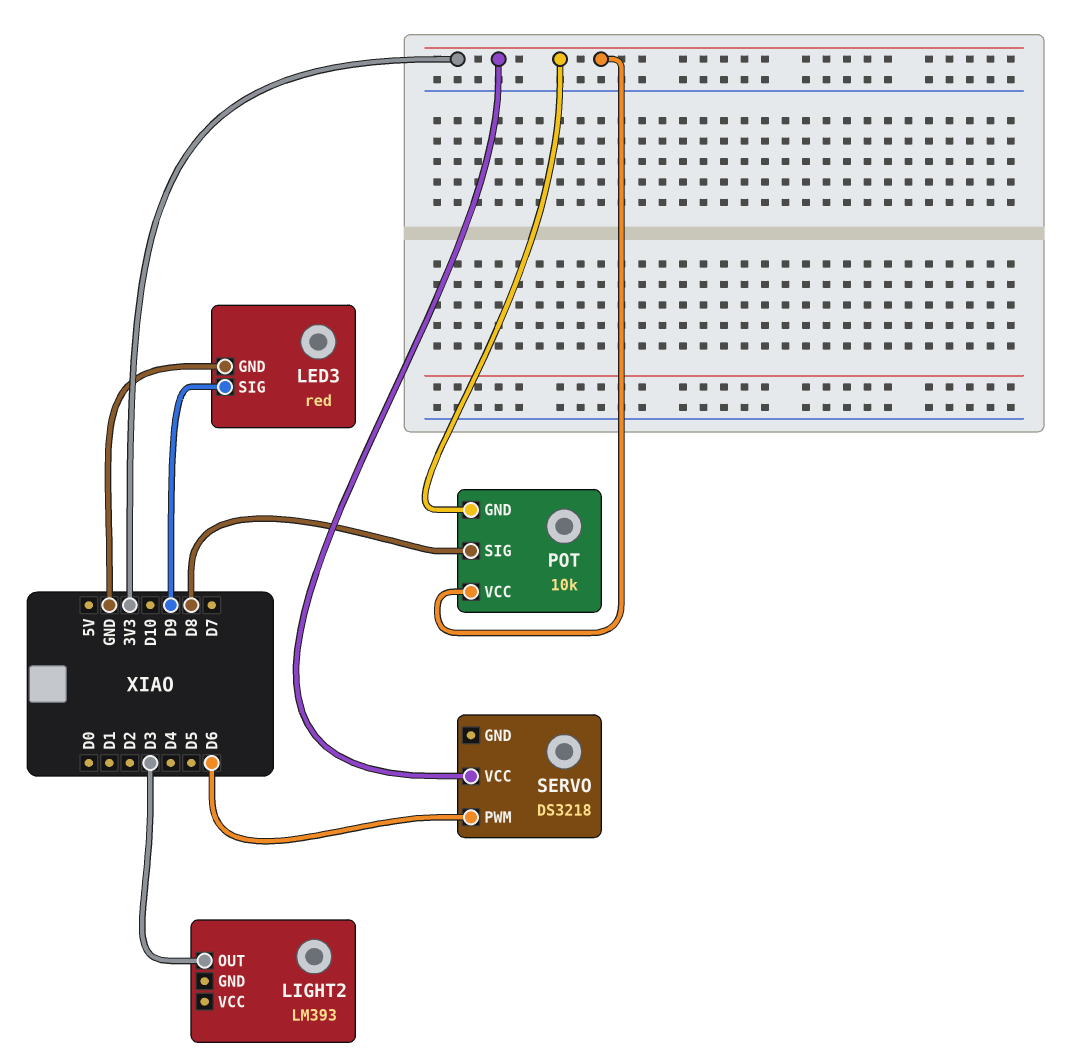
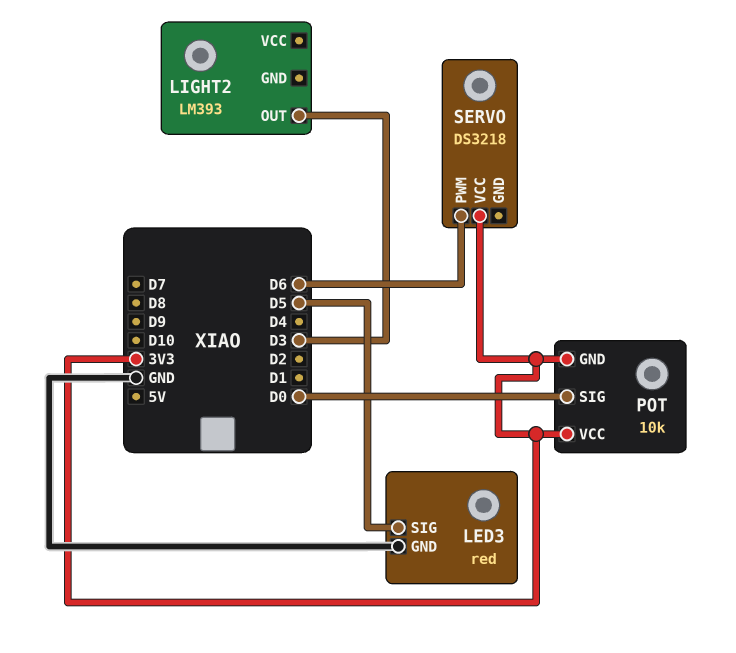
LED3 pin SIG: D9 -> D5
POT pin SIG: D8 -> D0

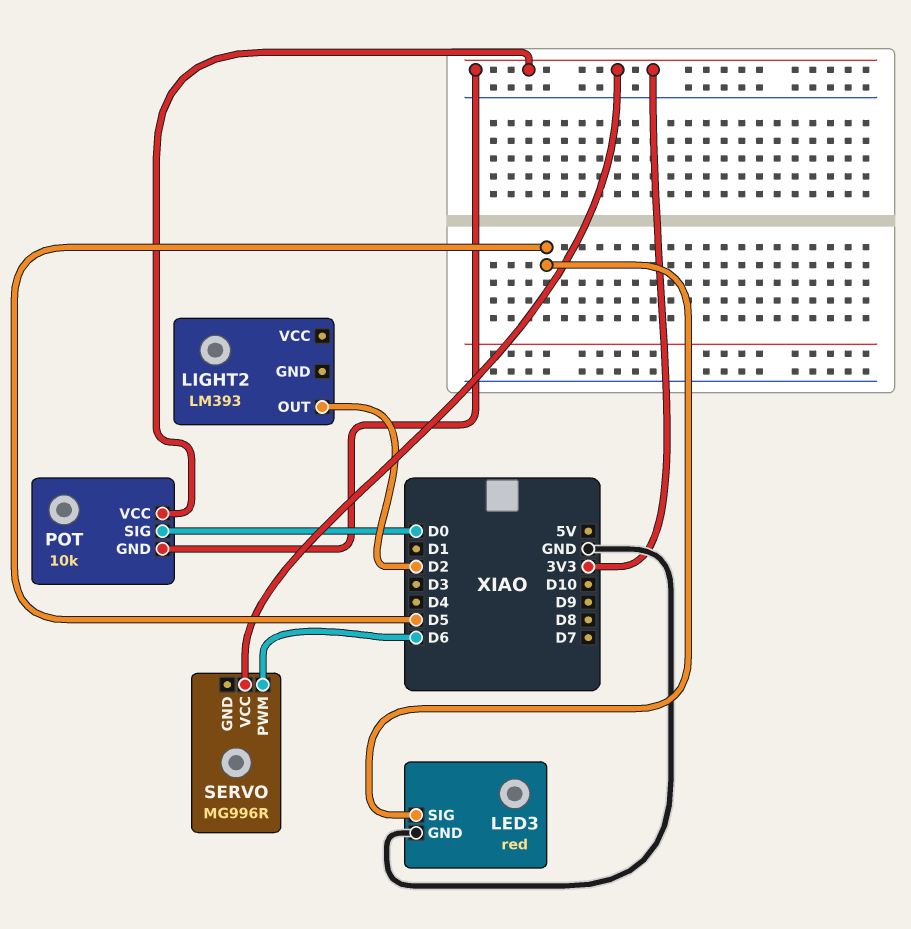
LIGHT2 pin OUT: D3 -> D2
SERVO: DS3218 -> MG996R

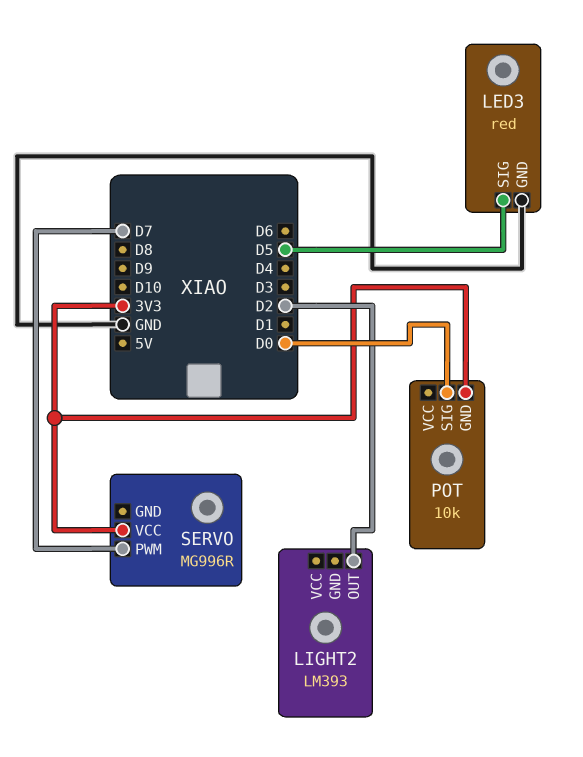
POT pin VCC: 3V3 -> none
SERVO pin PWM: D6 -> D7

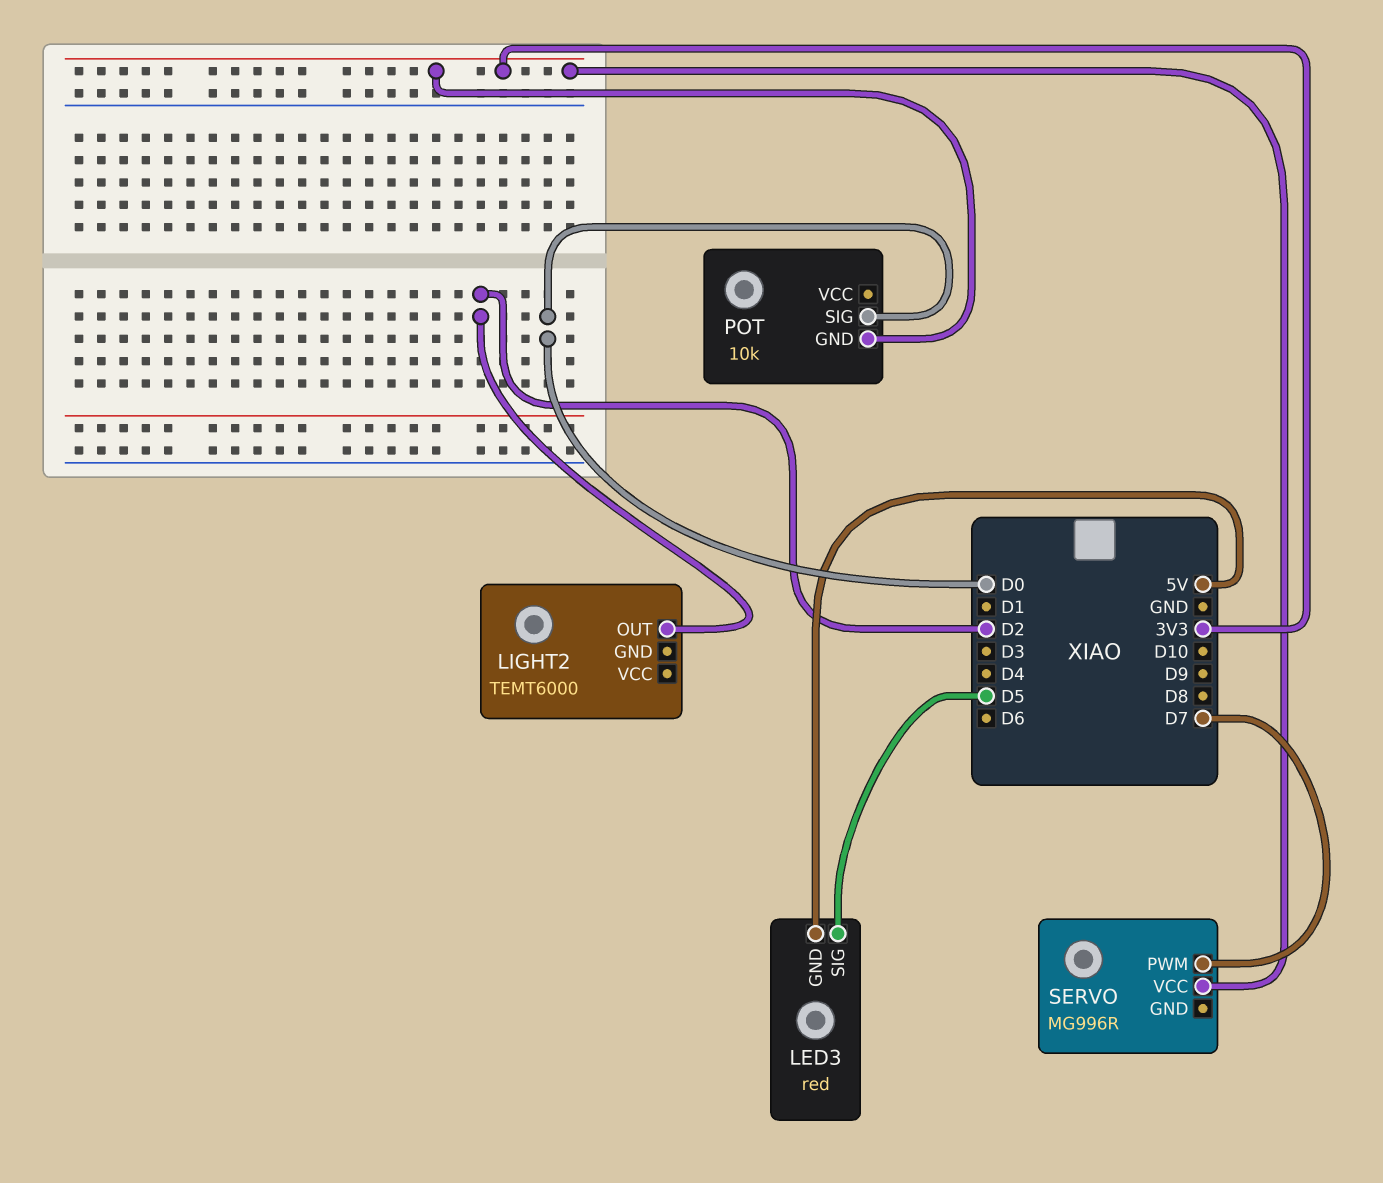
LED3 pin GND: GND -> 5V
LIGHT2: LM393 -> TEMT6000

